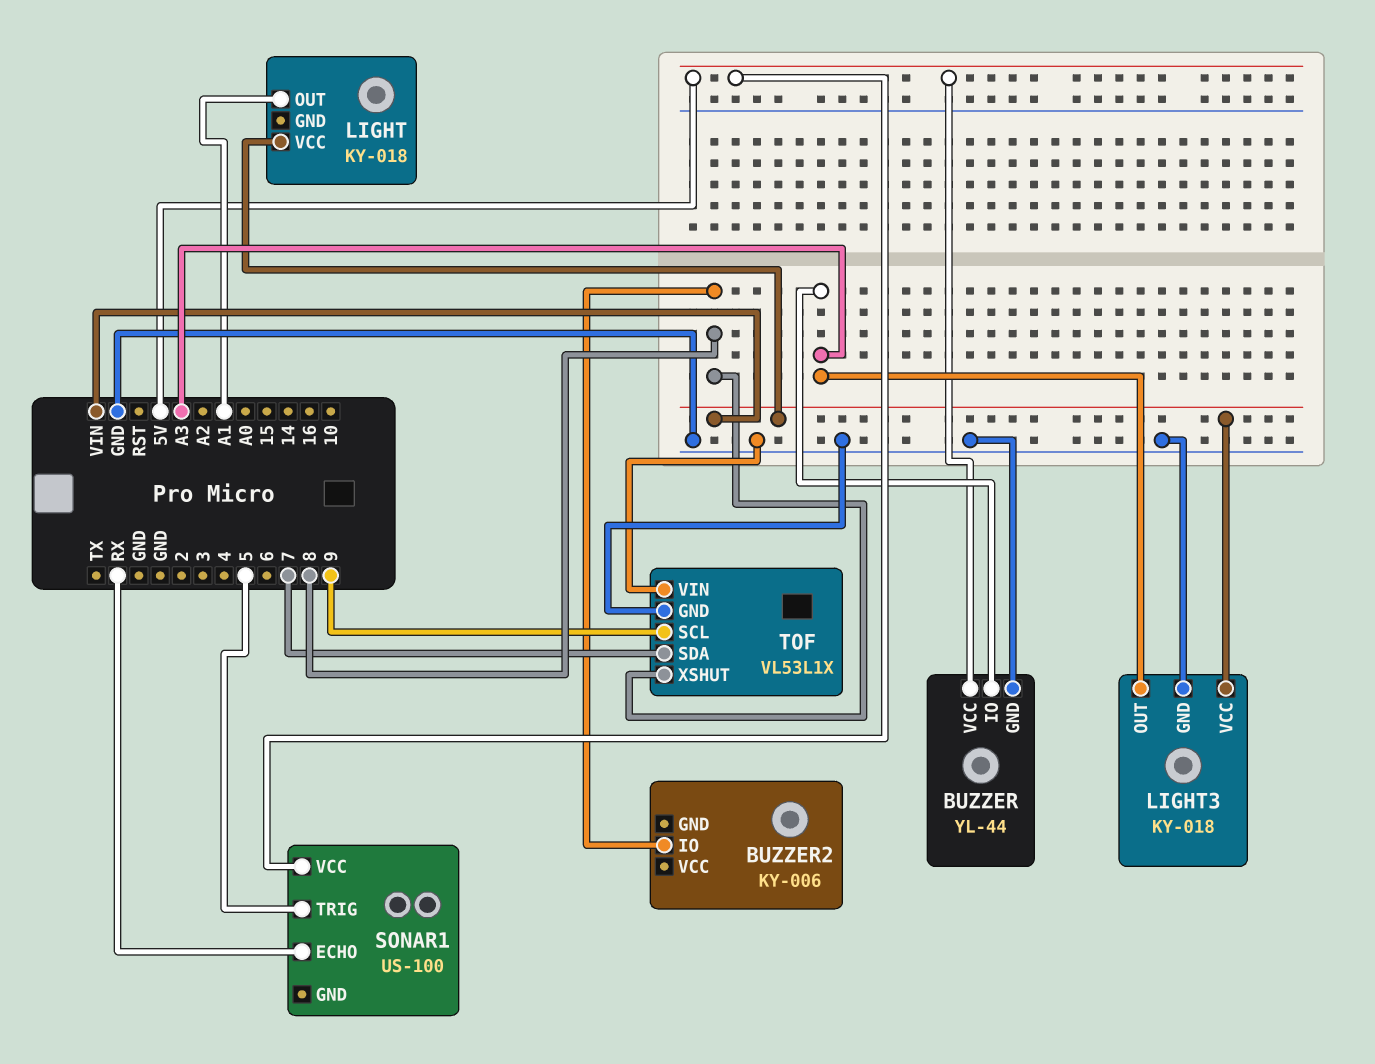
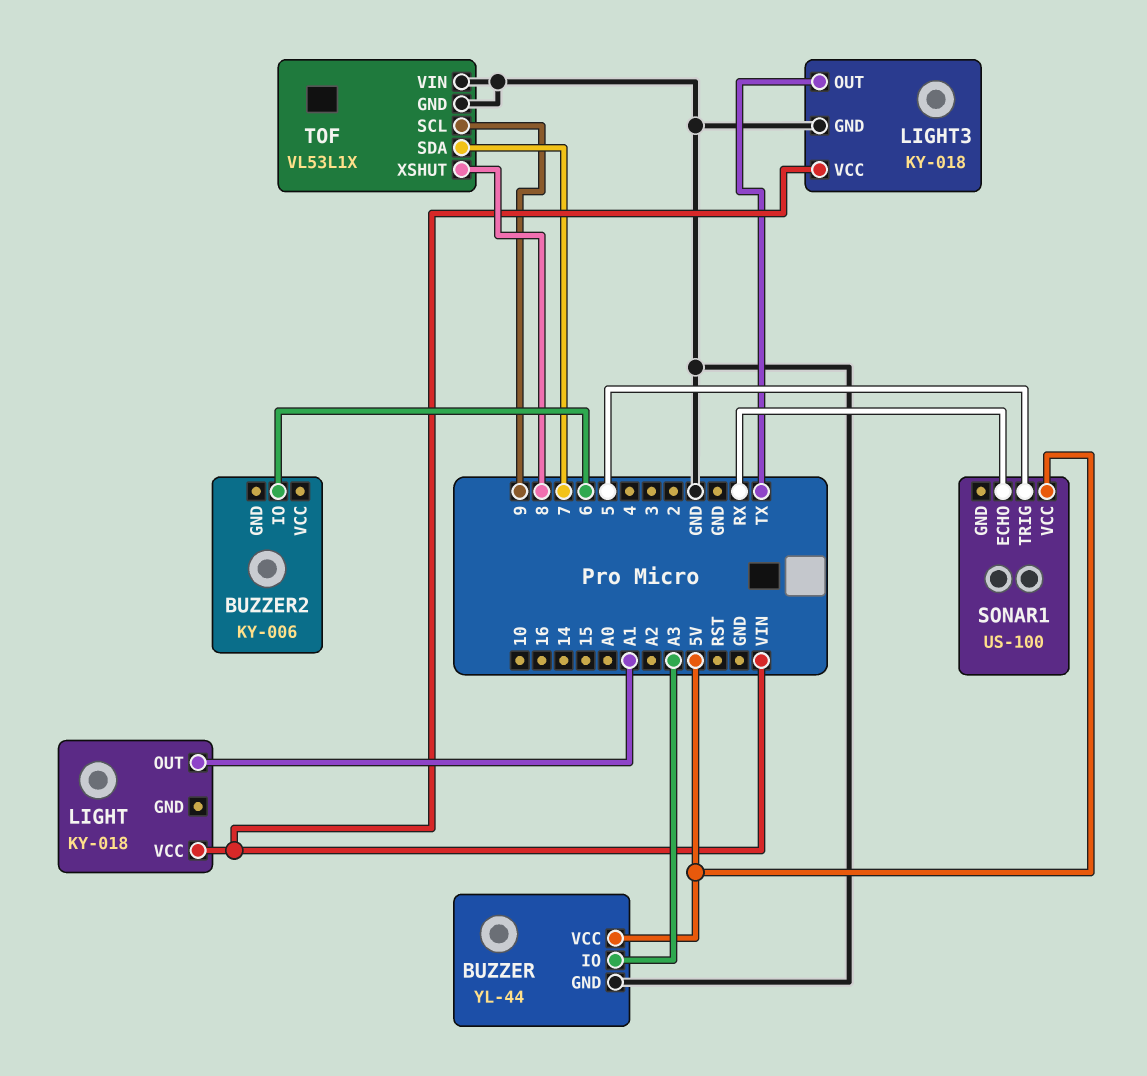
BUZZER2 pin IO: 8 -> 6
LIGHT3 pin OUT: A3 -> TX

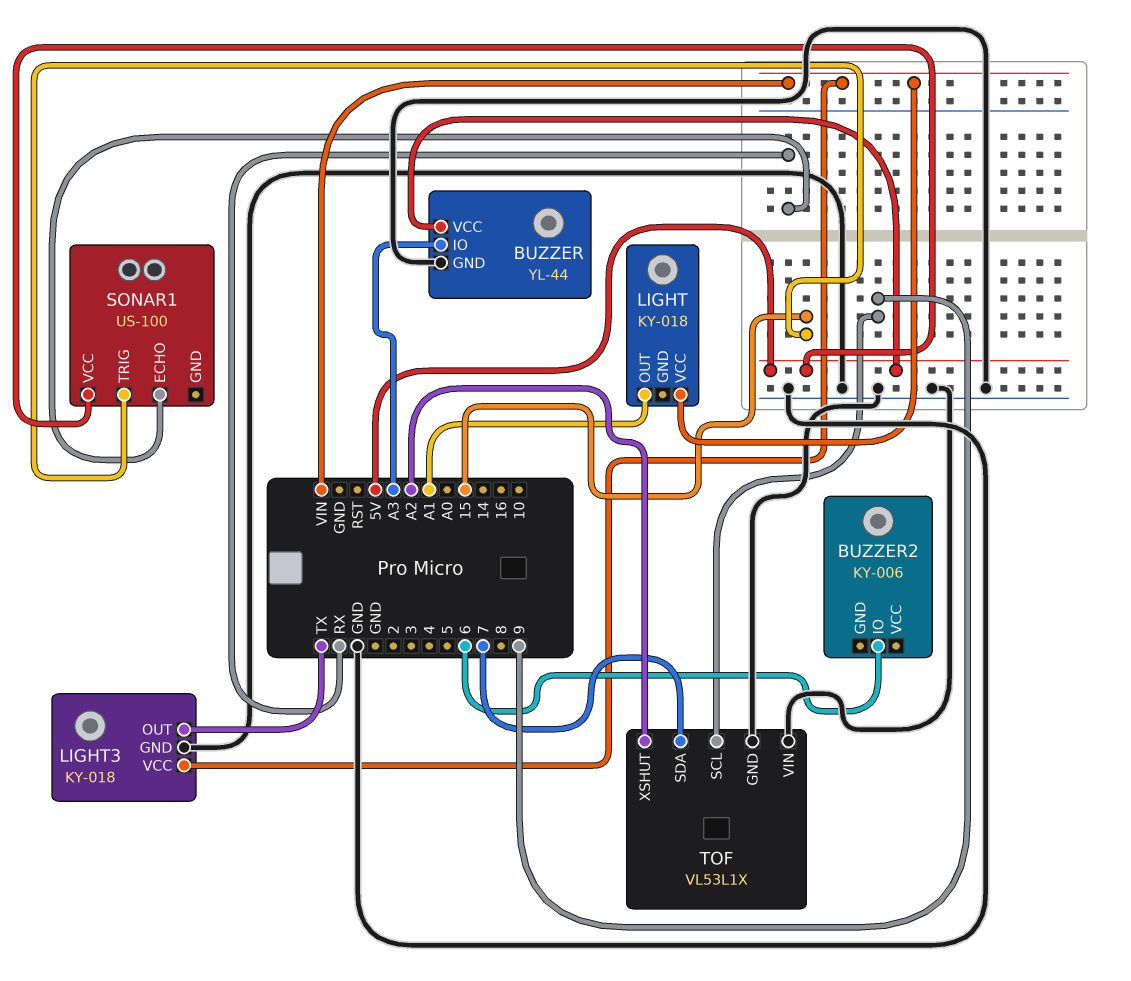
SONAR1 pin TRIG: 5 -> 15
TOF pin XSHUT: 8 -> A2

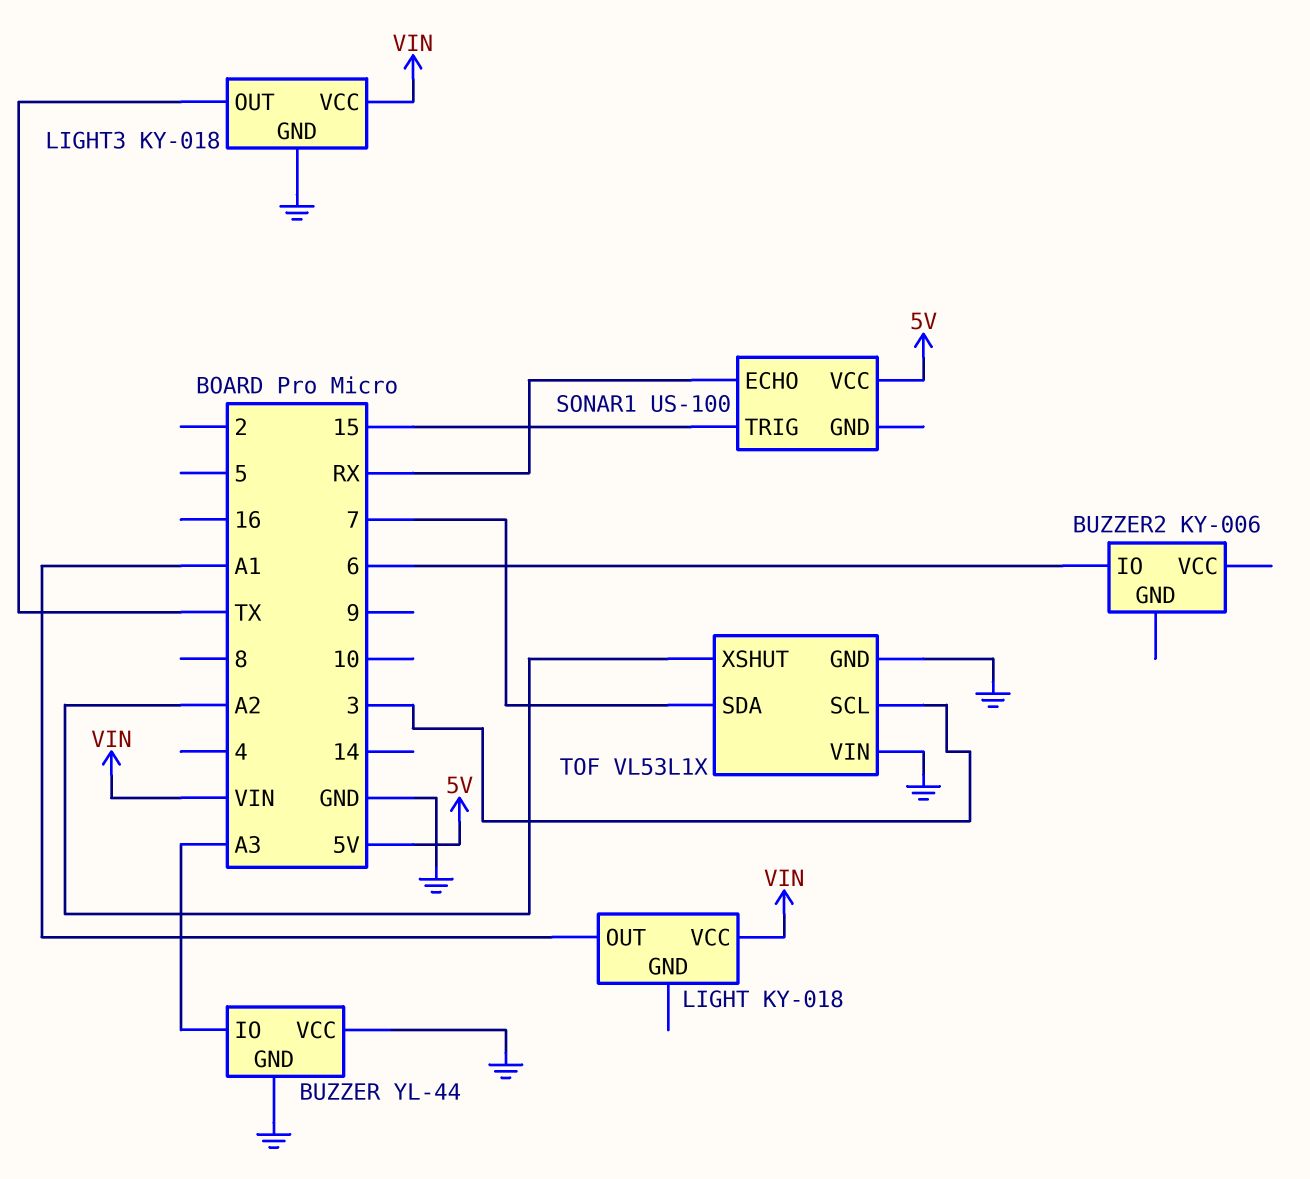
BUZZER pin VCC: 5V -> GND
TOF pin SCL: 9 -> 3

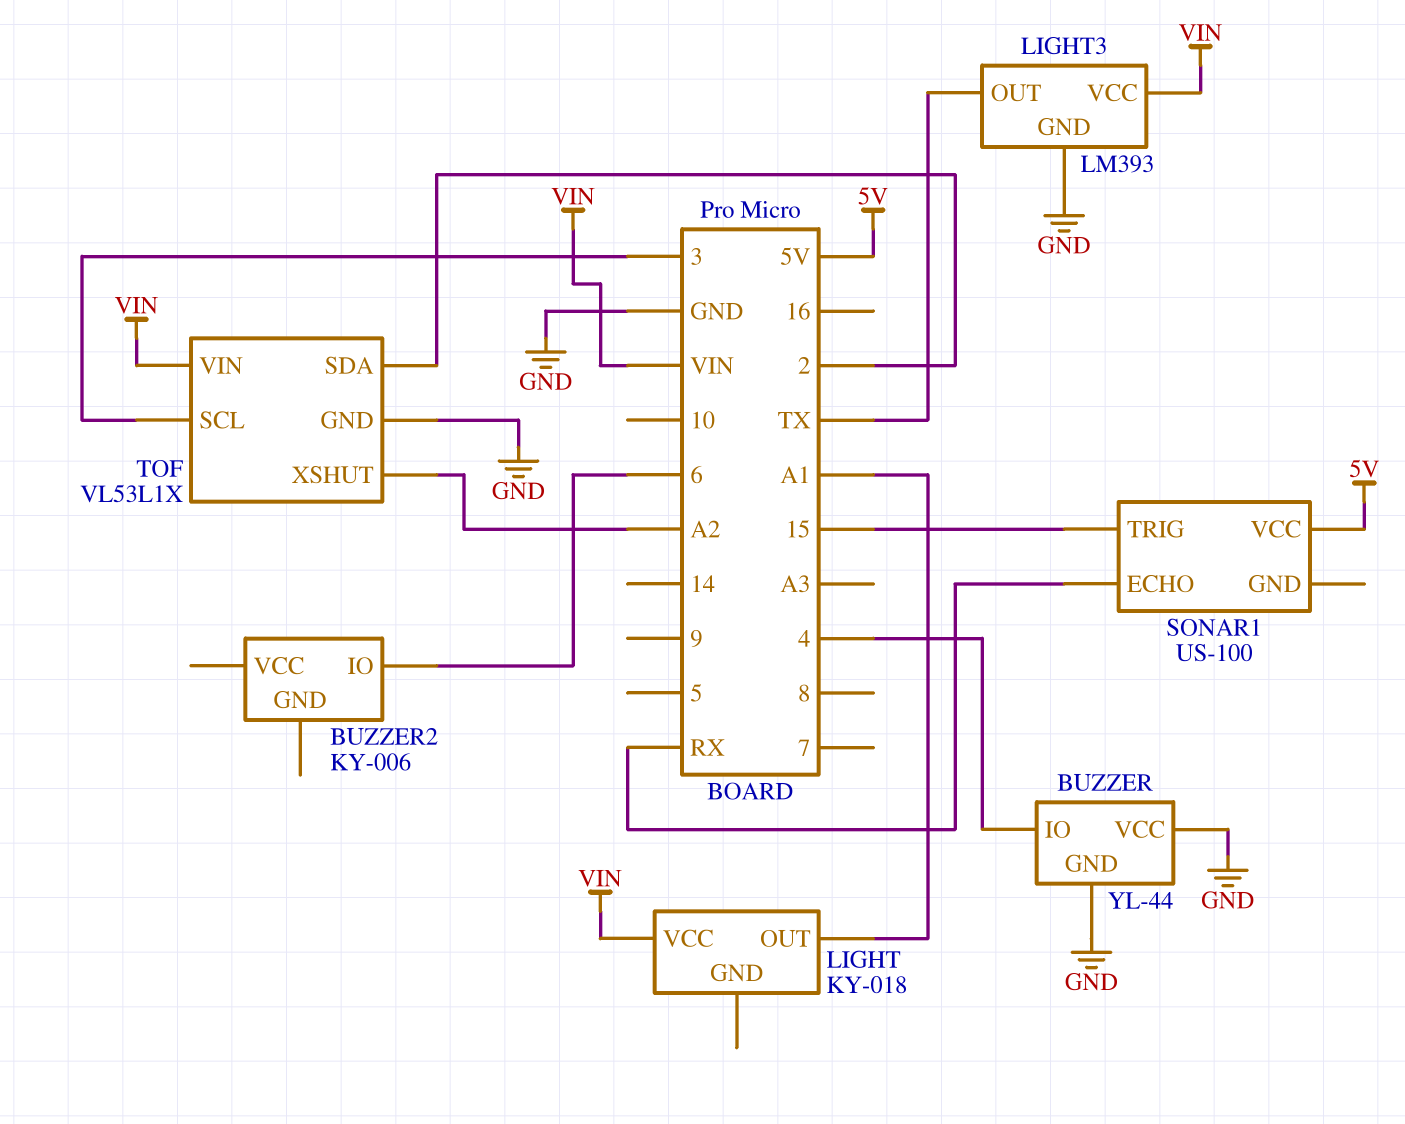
BUZZER pin IO: A3 -> 4
LIGHT3: KY-018 -> LM393
TOF pin SDA: 7 -> 2
TOF pin VIN: GND -> VIN

